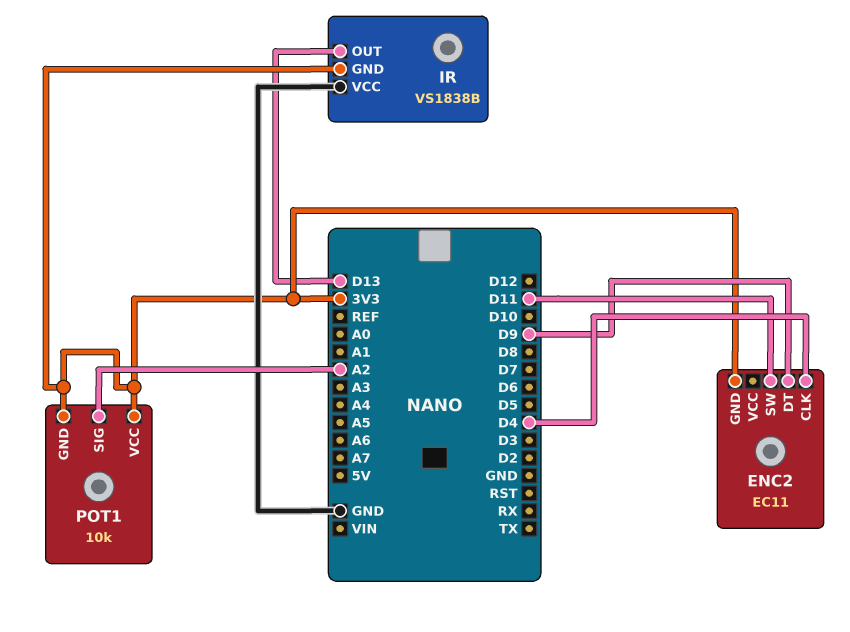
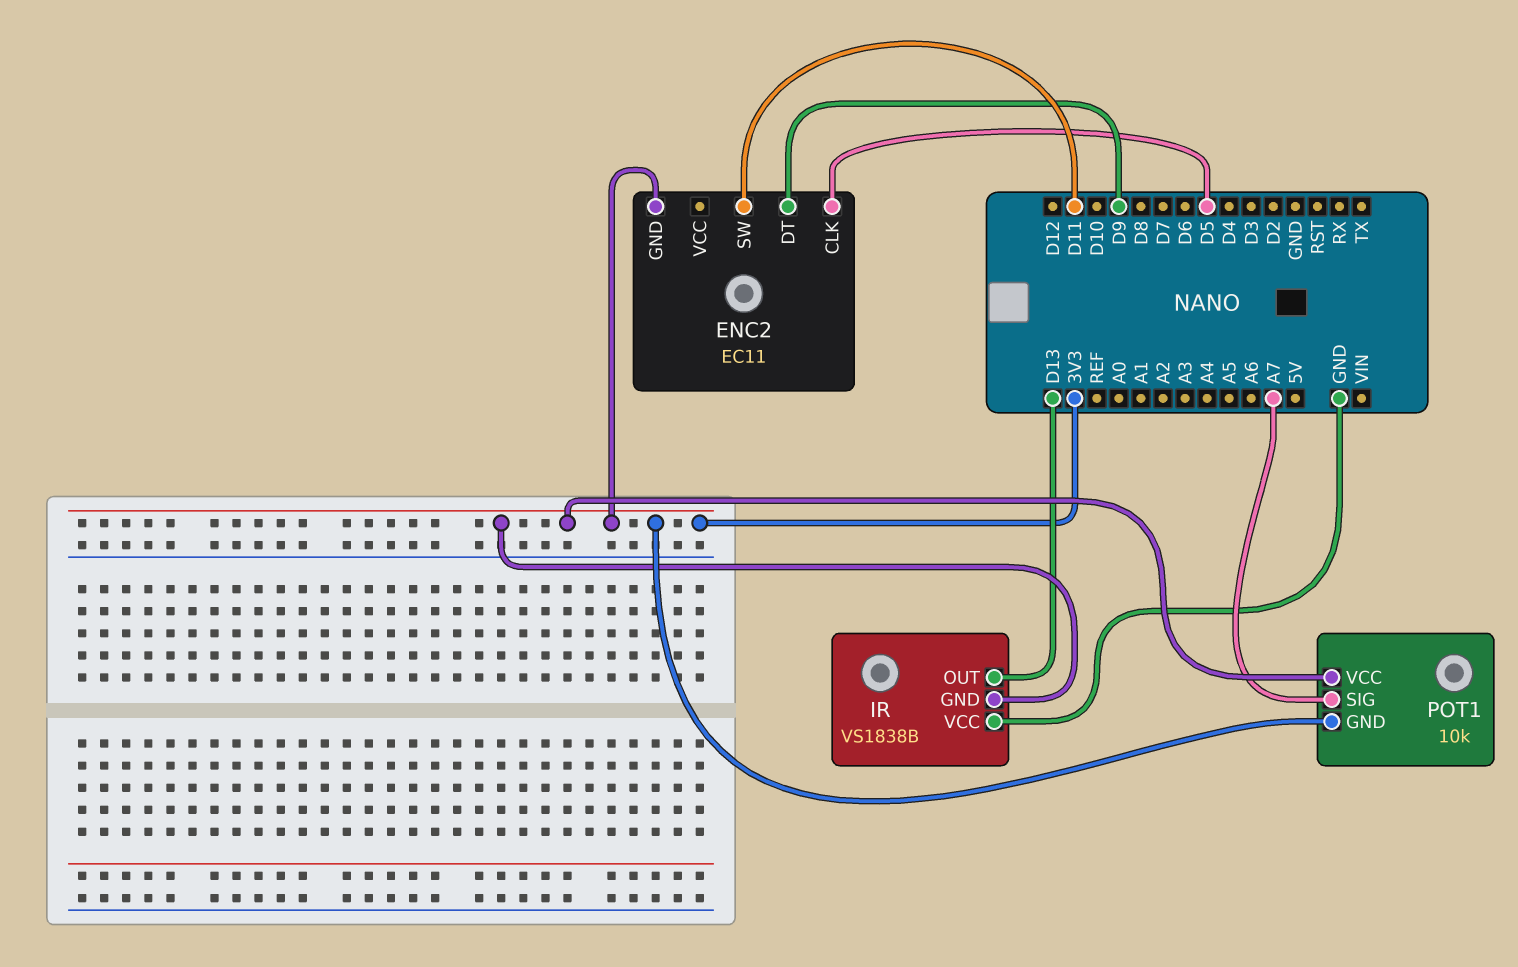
ENC2 pin CLK: D4 -> D5
POT1 pin SIG: A2 -> A7

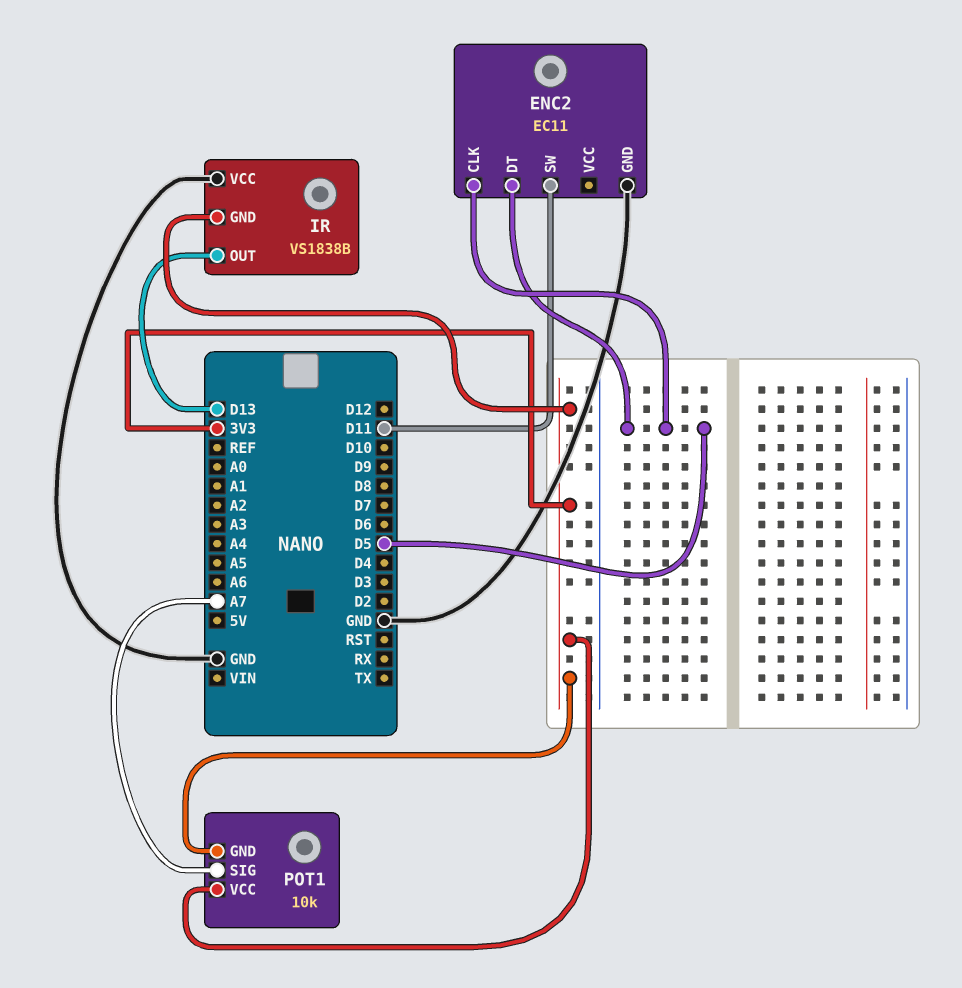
ENC2 pin DT: D9 -> D5
ENC2 pin GND: 3V3 -> GND

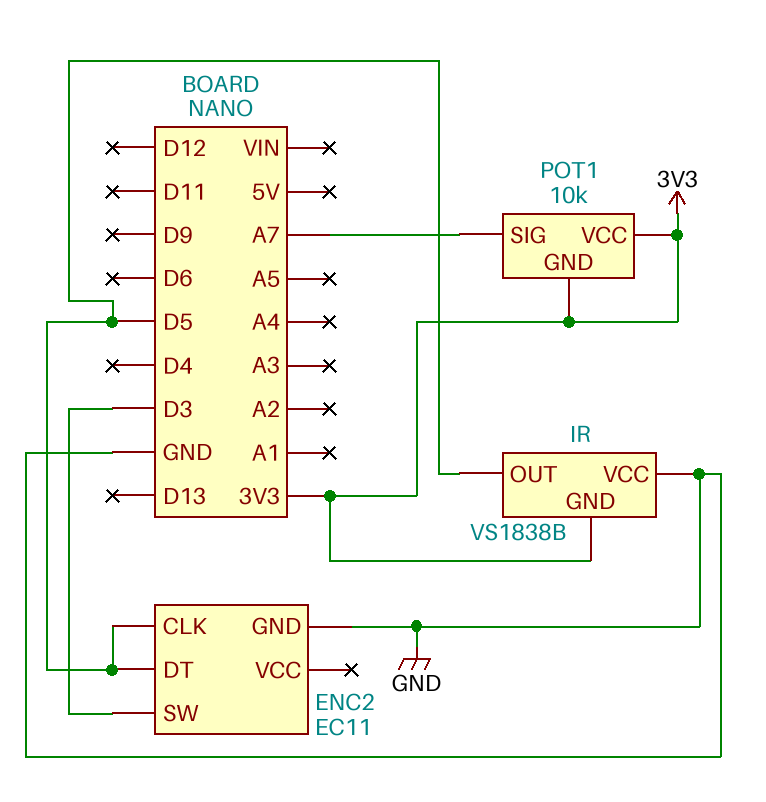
ENC2 pin SW: D11 -> D3
IR pin OUT: D13 -> D5

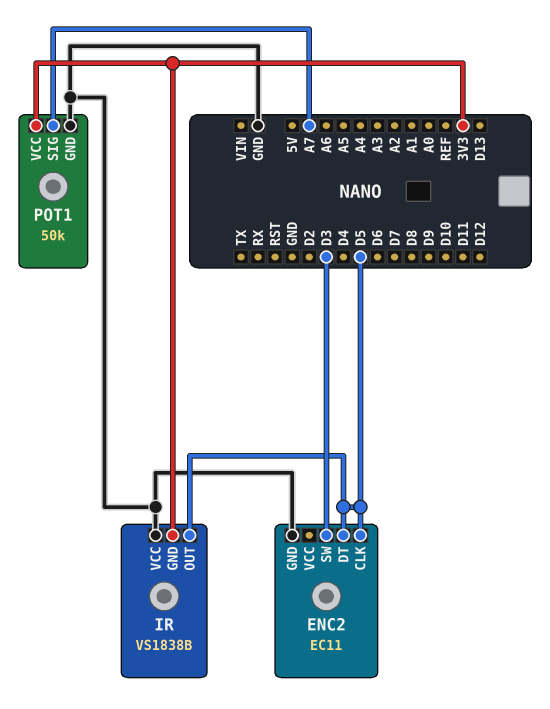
POT1: 10k -> 50k
POT1 pin GND: 3V3 -> GND

